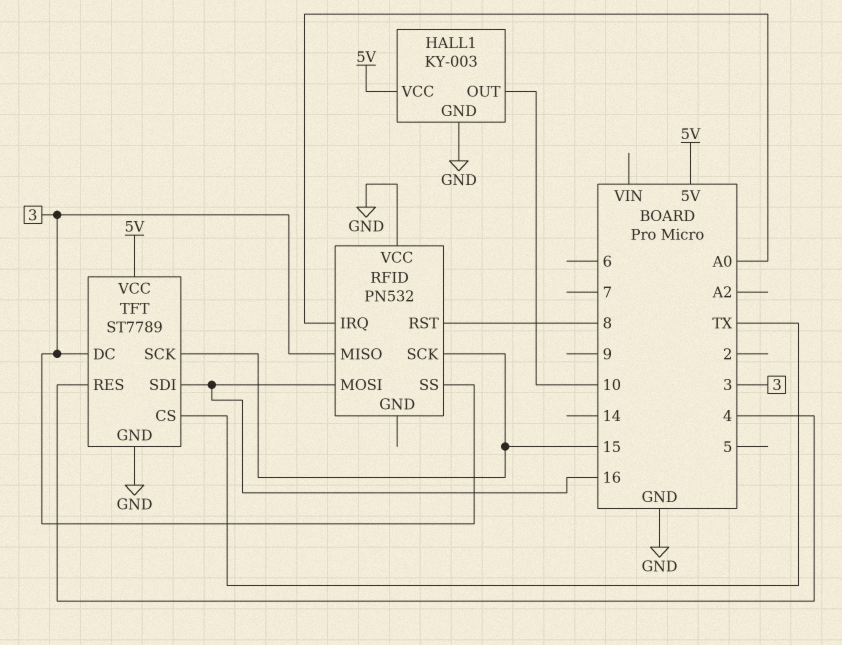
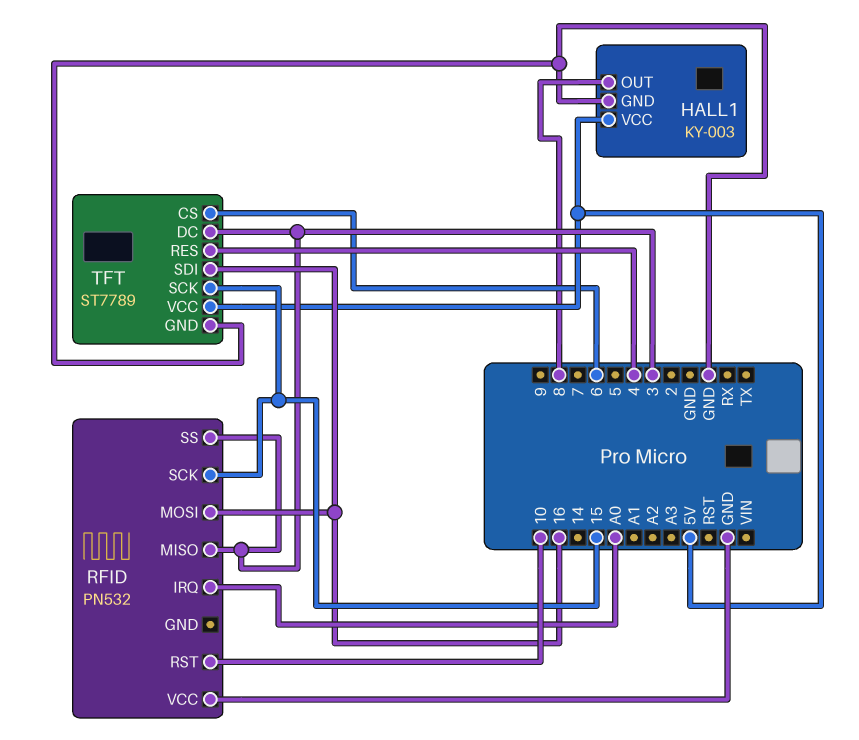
HALL1 pin OUT: 10 -> 8
RFID pin RST: 8 -> 10
TFT pin CS: TX -> 6

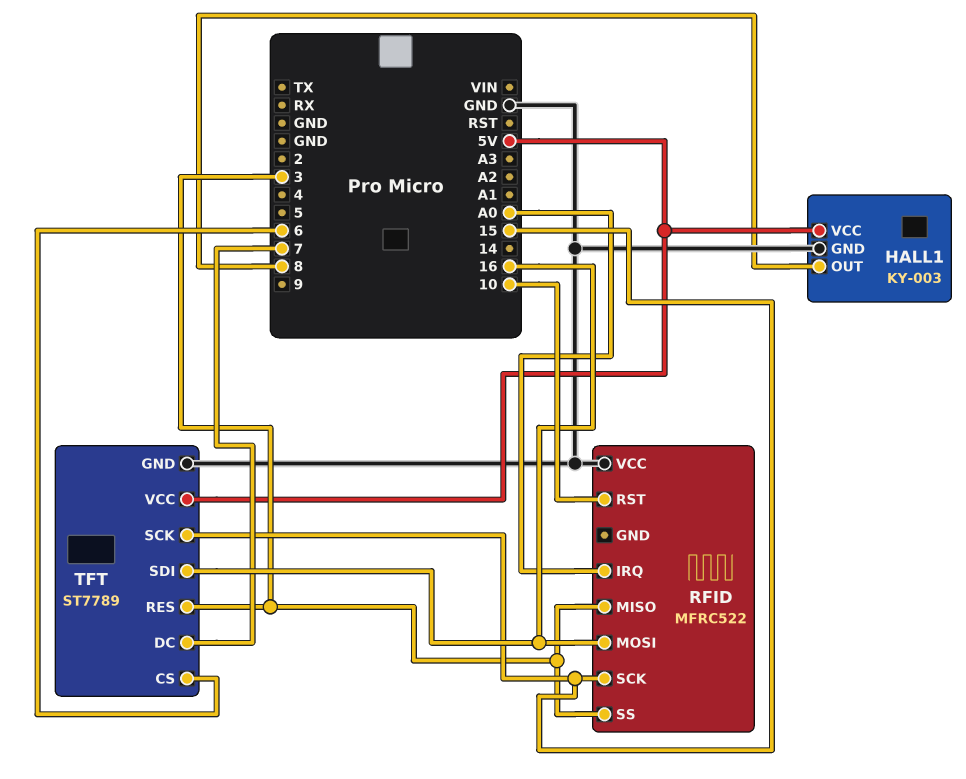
RFID: PN532 -> MFRC522
TFT pin DC: 3 -> 7
TFT pin RES: 4 -> 3

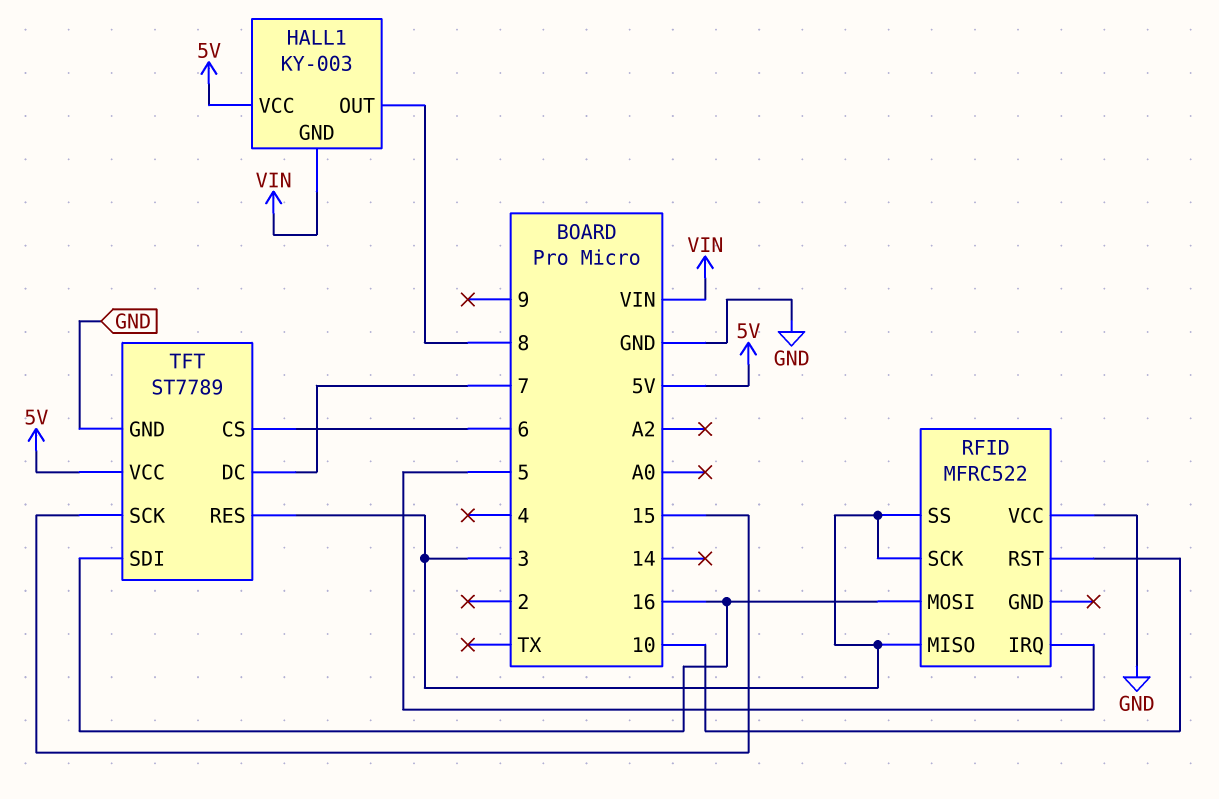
HALL1 pin GND: GND -> VIN
RFID pin IRQ: A0 -> 5
RFID pin SCK: 15 -> 3

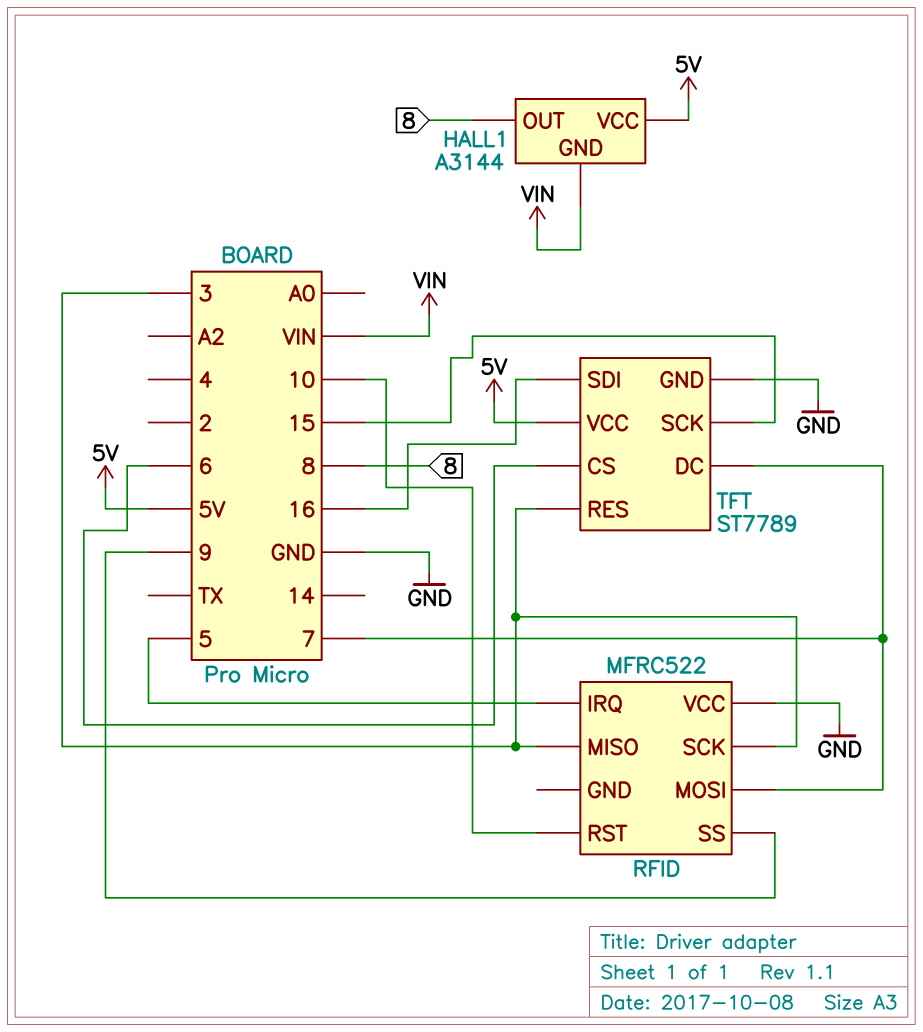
HALL1: KY-003 -> A3144
RFID pin MOSI: 16 -> 7
RFID pin SS: 3 -> 9

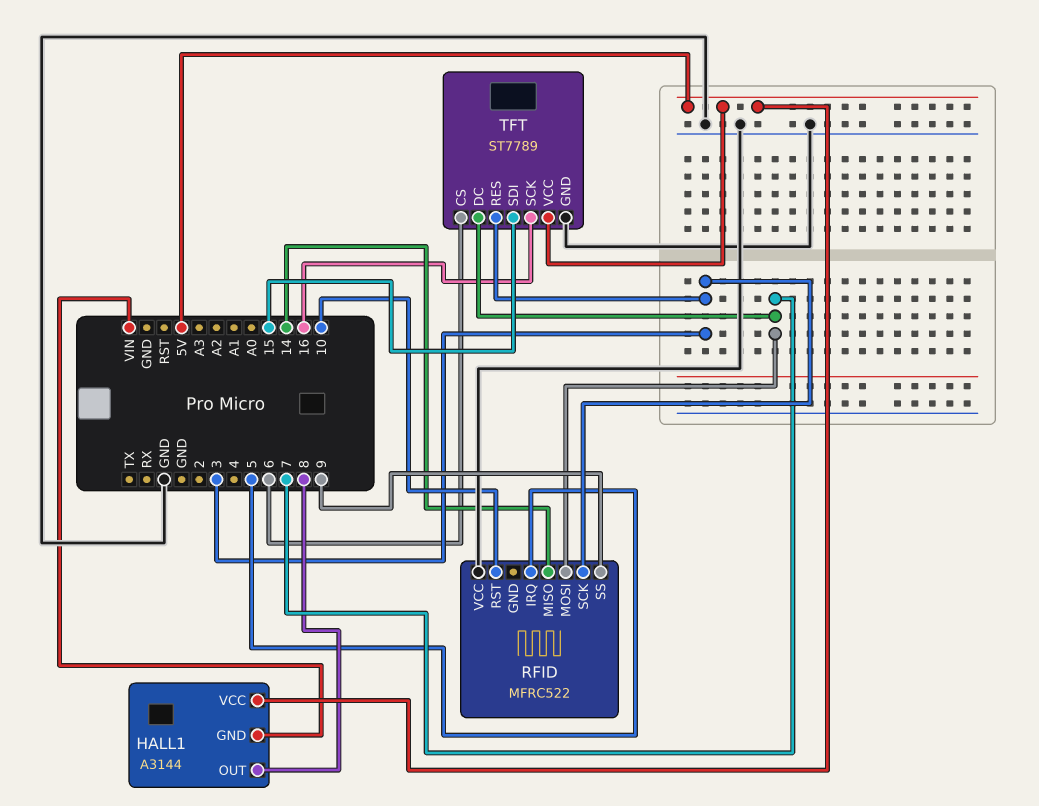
RFID pin MISO: 3 -> 14
TFT pin SCK: 15 -> 16
TFT pin SDI: 16 -> 15

